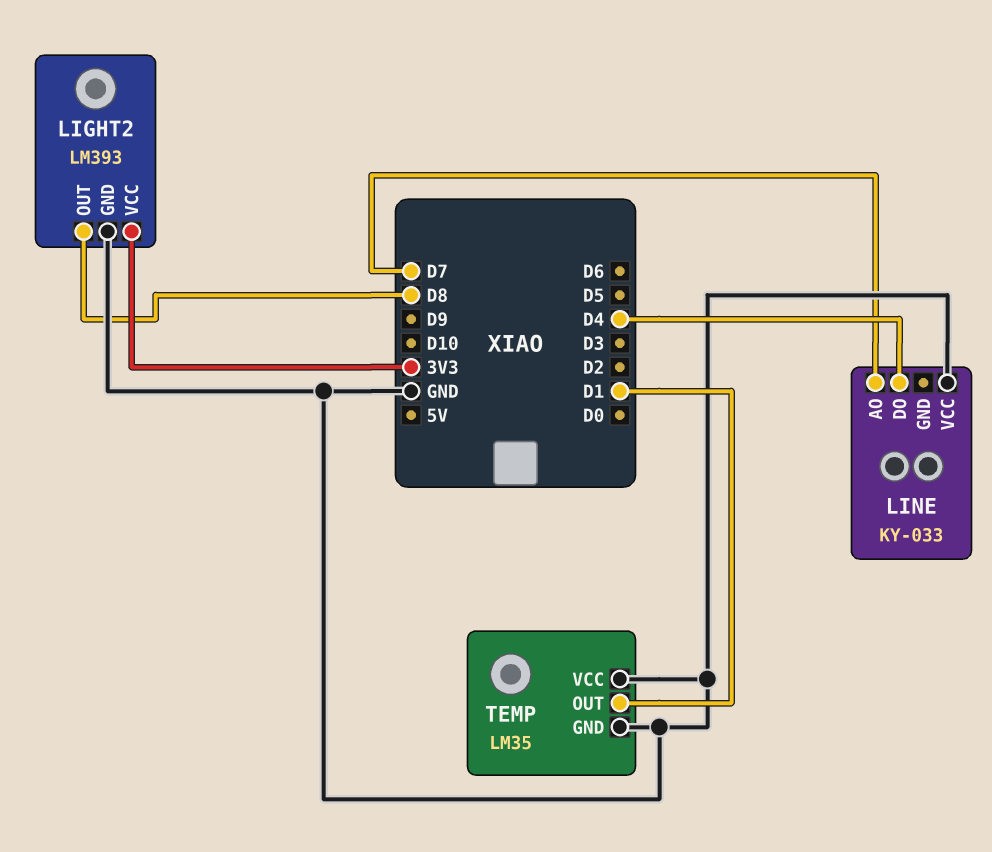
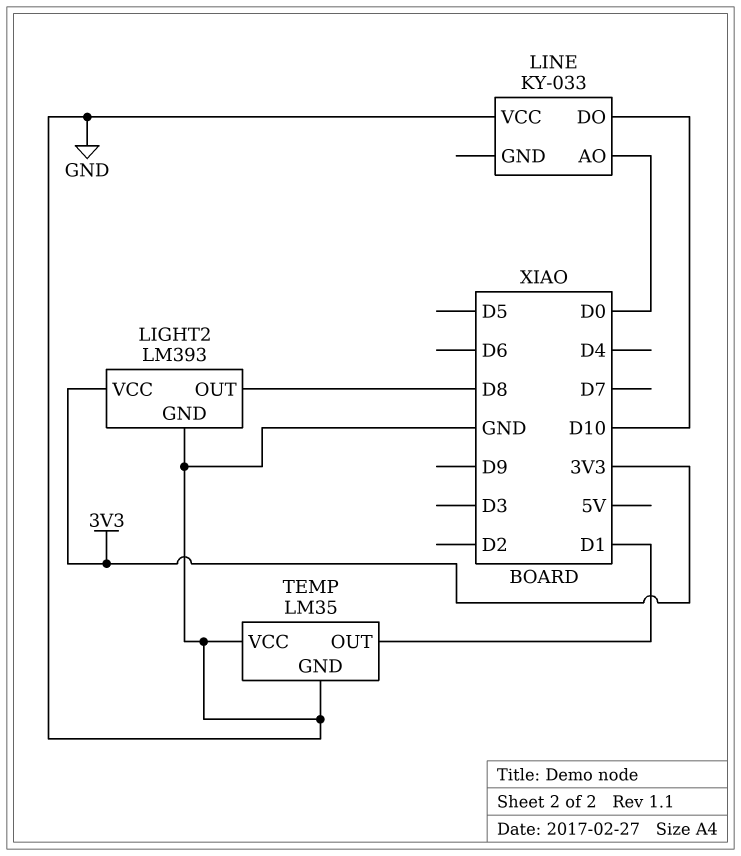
LINE pin AO: D7 -> D0
LINE pin DO: D4 -> D10

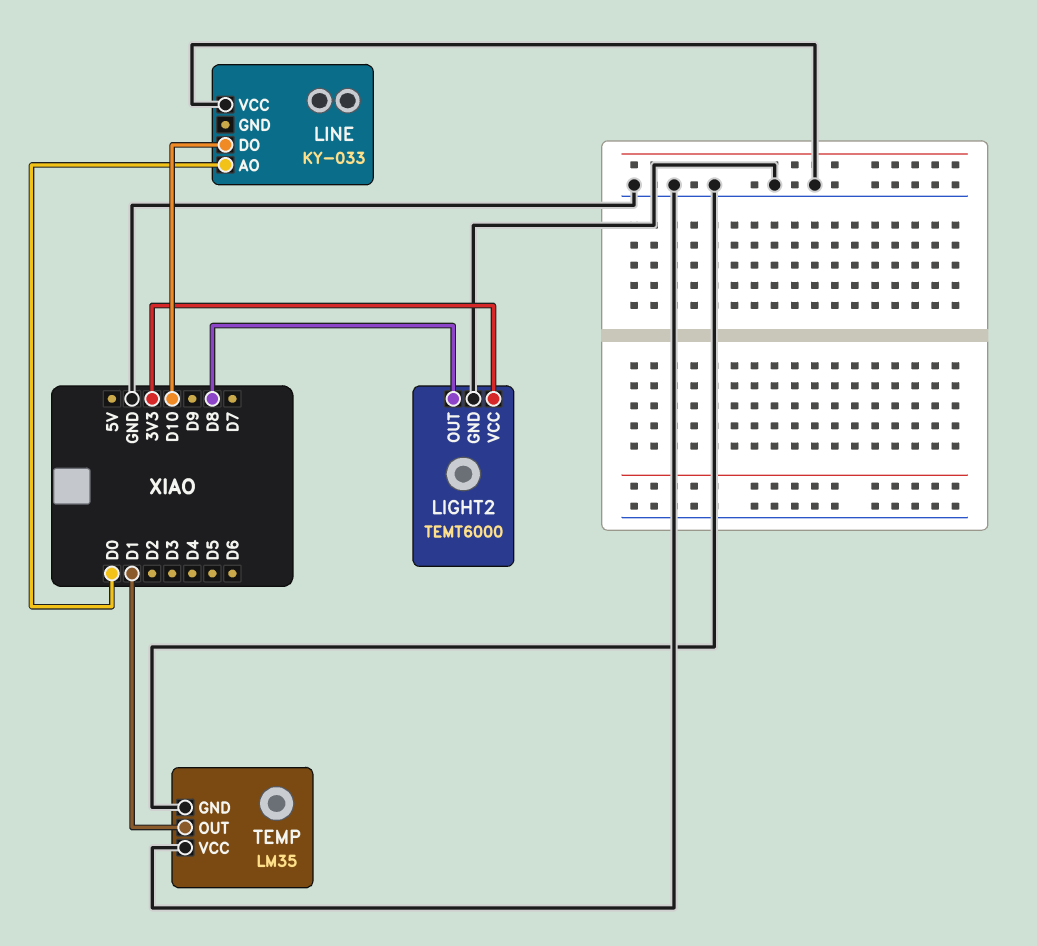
LIGHT2: LM393 -> TEMT6000

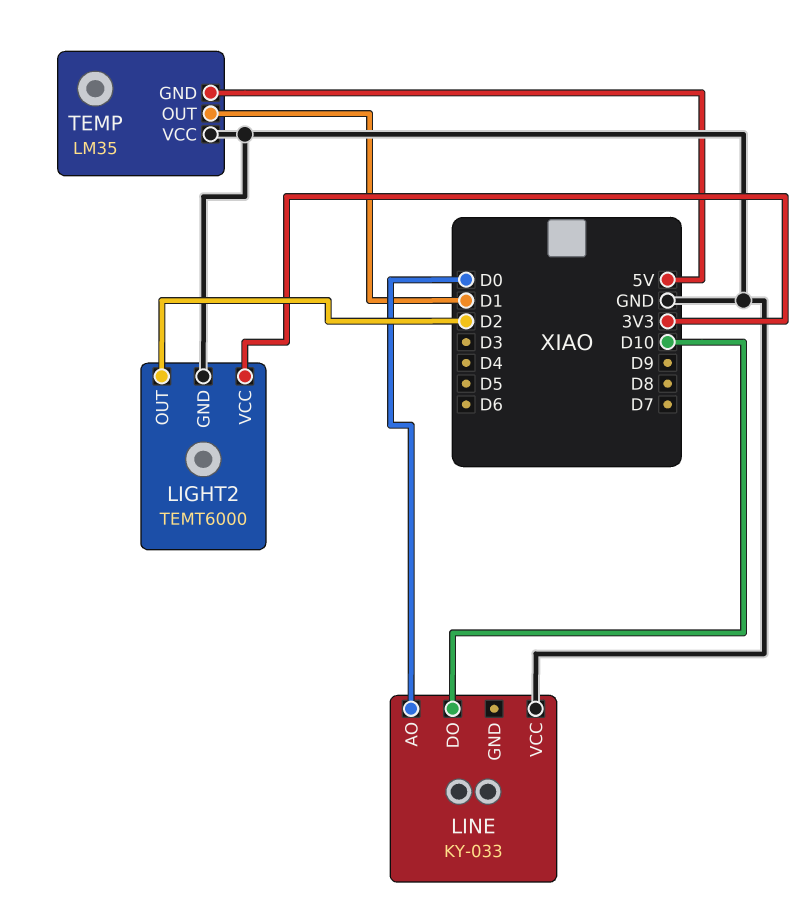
LIGHT2 pin OUT: D8 -> D2
TEMP pin GND: GND -> 5V

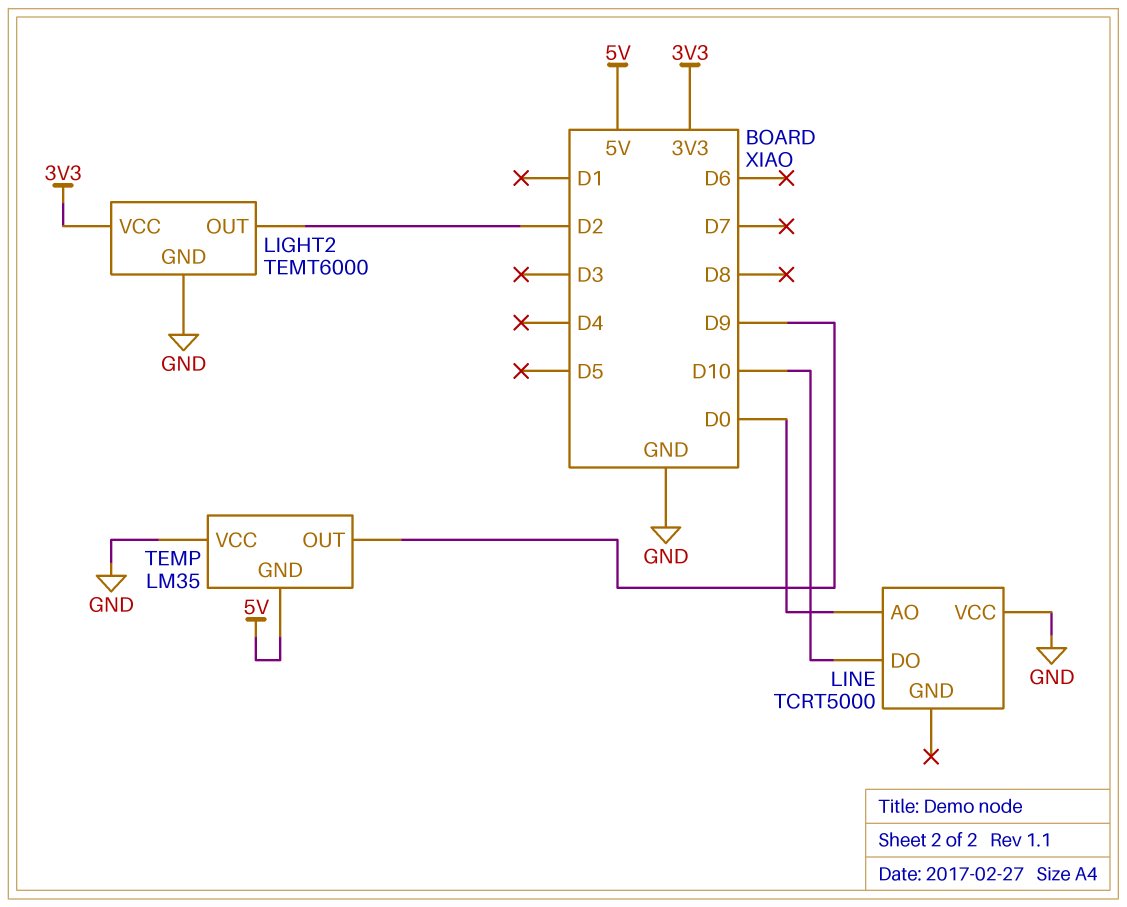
LINE: KY-033 -> TCRT5000
TEMP pin OUT: D1 -> D9

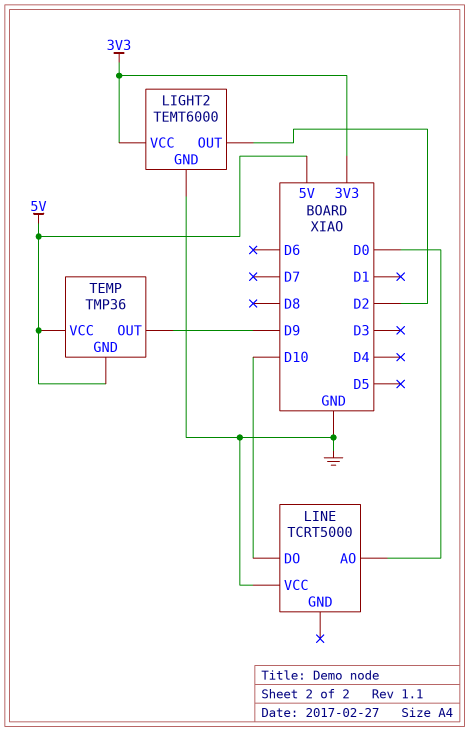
TEMP: LM35 -> TMP36
TEMP pin VCC: GND -> 5V

